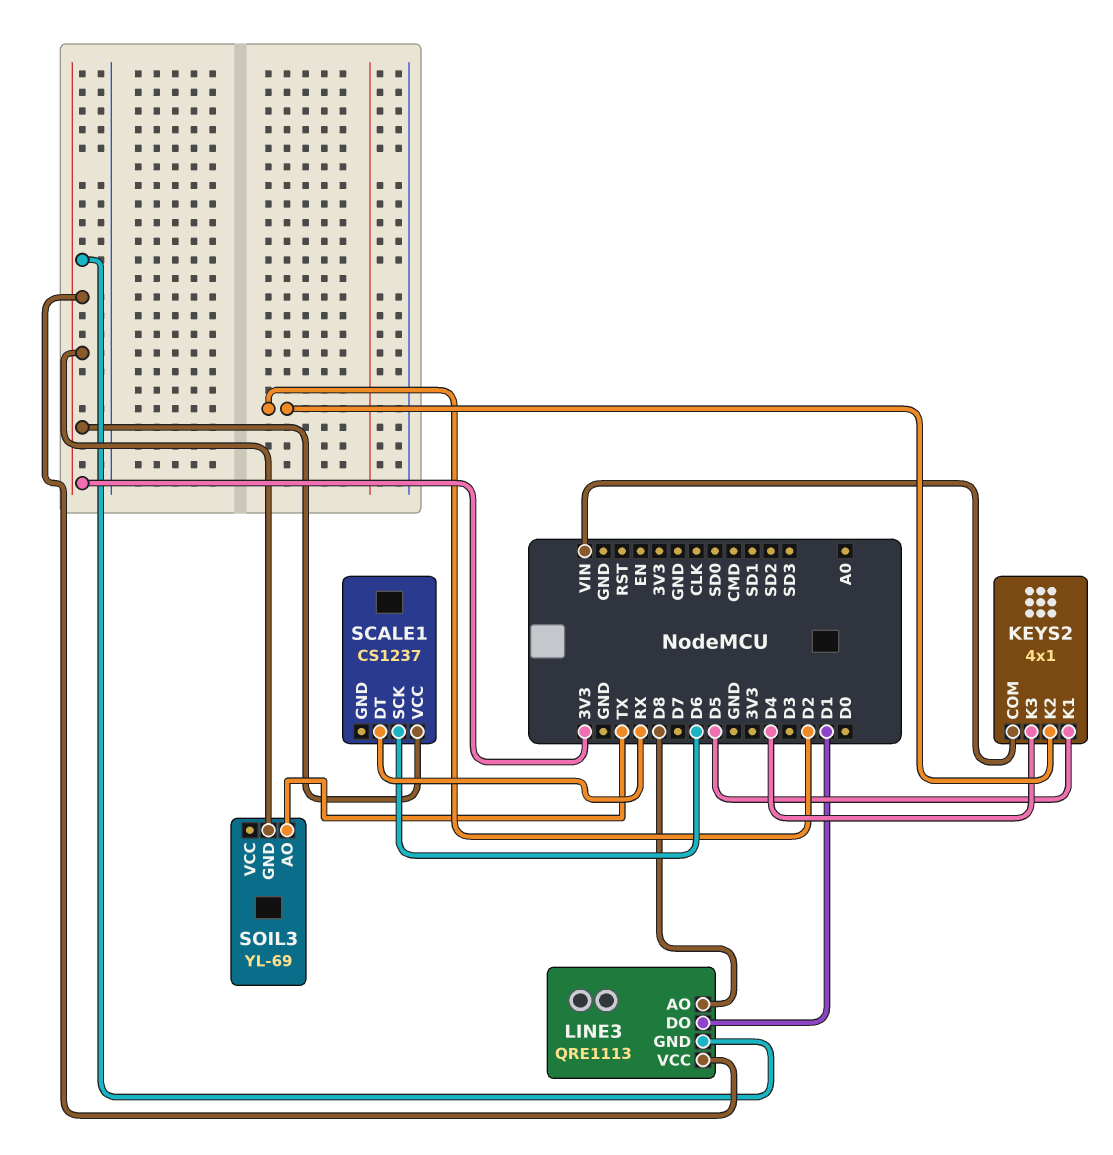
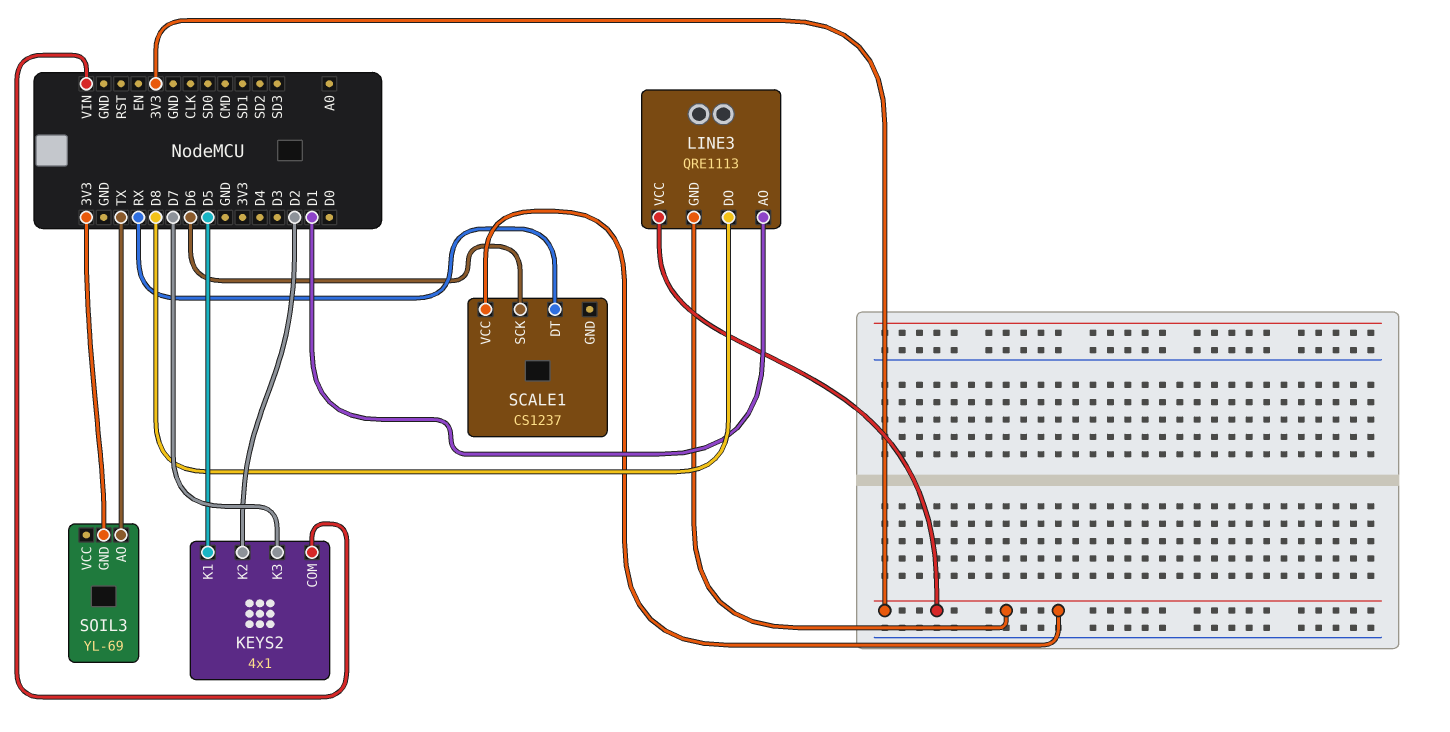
KEYS2 pin K3: D4 -> D7
LINE3 pin AO: D8 -> D1
LINE3 pin DO: D1 -> D8

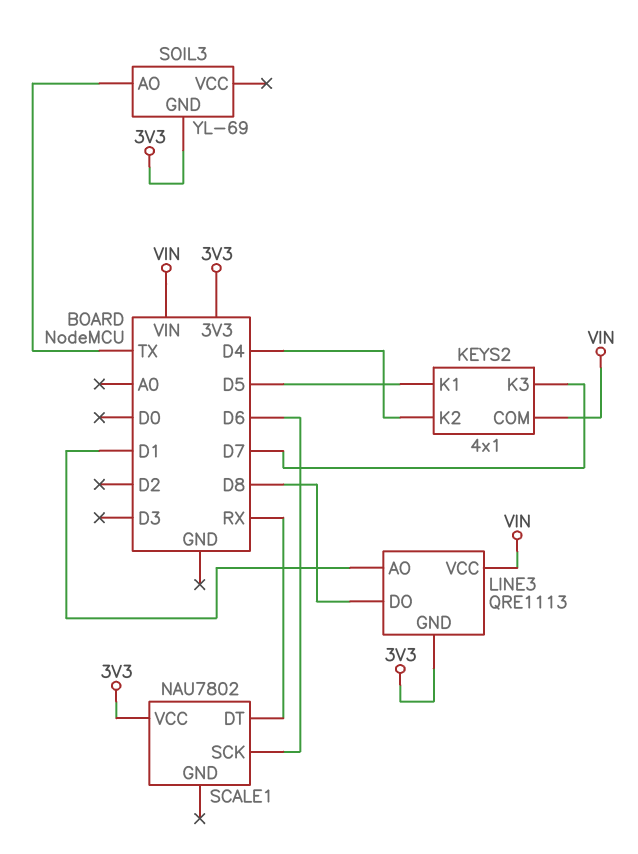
KEYS2 pin K2: D2 -> D4
LINE3 pin VCC: 3V3 -> VIN
SCALE1: CS1237 -> NAU7802

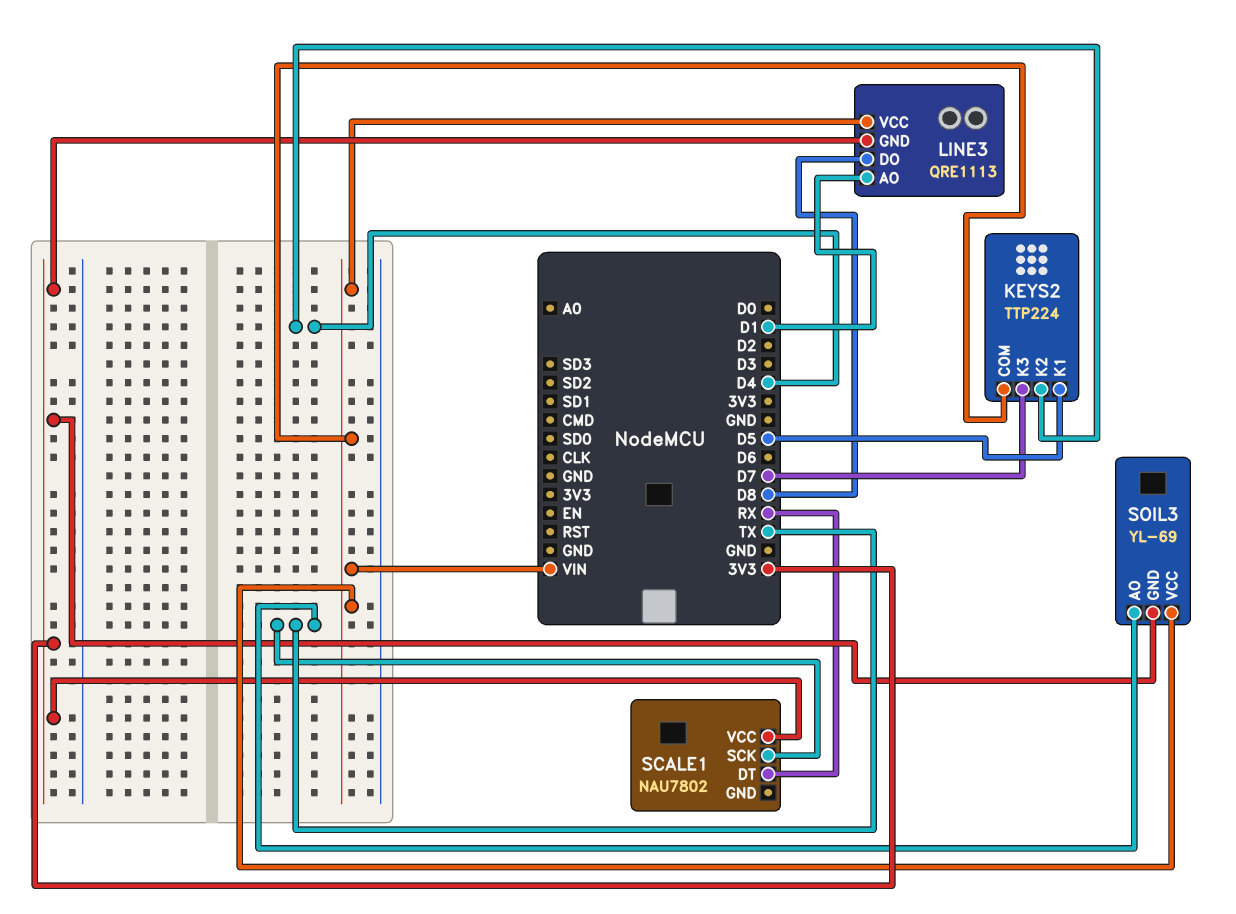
KEYS2: 4x1 -> TTP224
SCALE1 pin SCK: D6 -> TX
SOIL3 pin VCC: none -> VIN

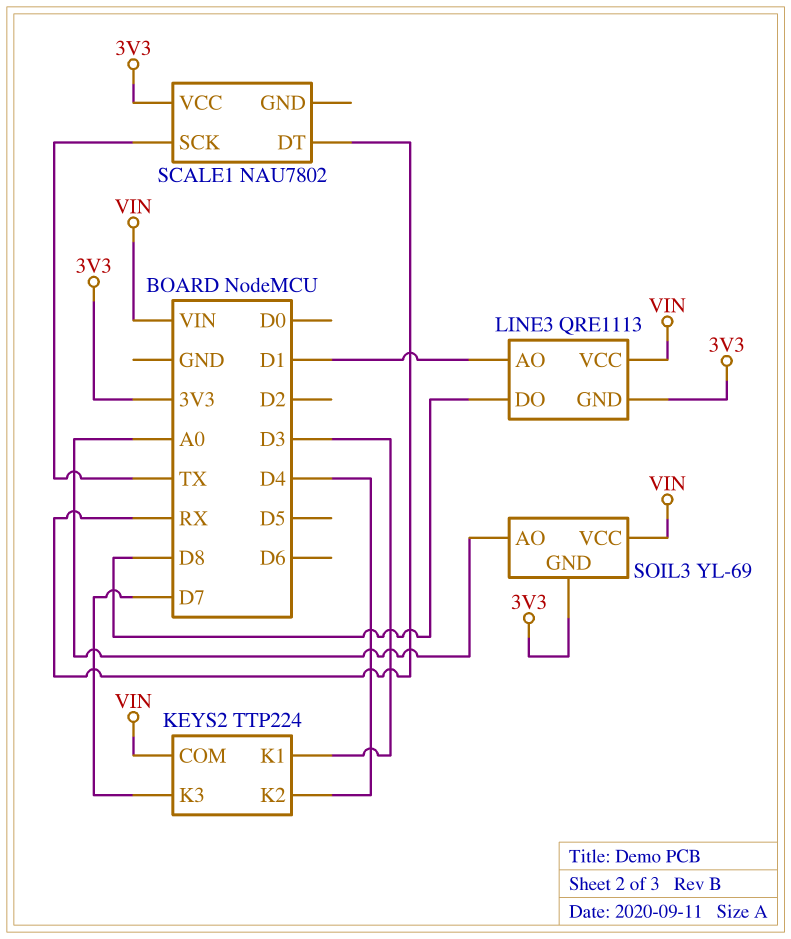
KEYS2 pin K1: D5 -> D3
SOIL3 pin AO: TX -> A0

